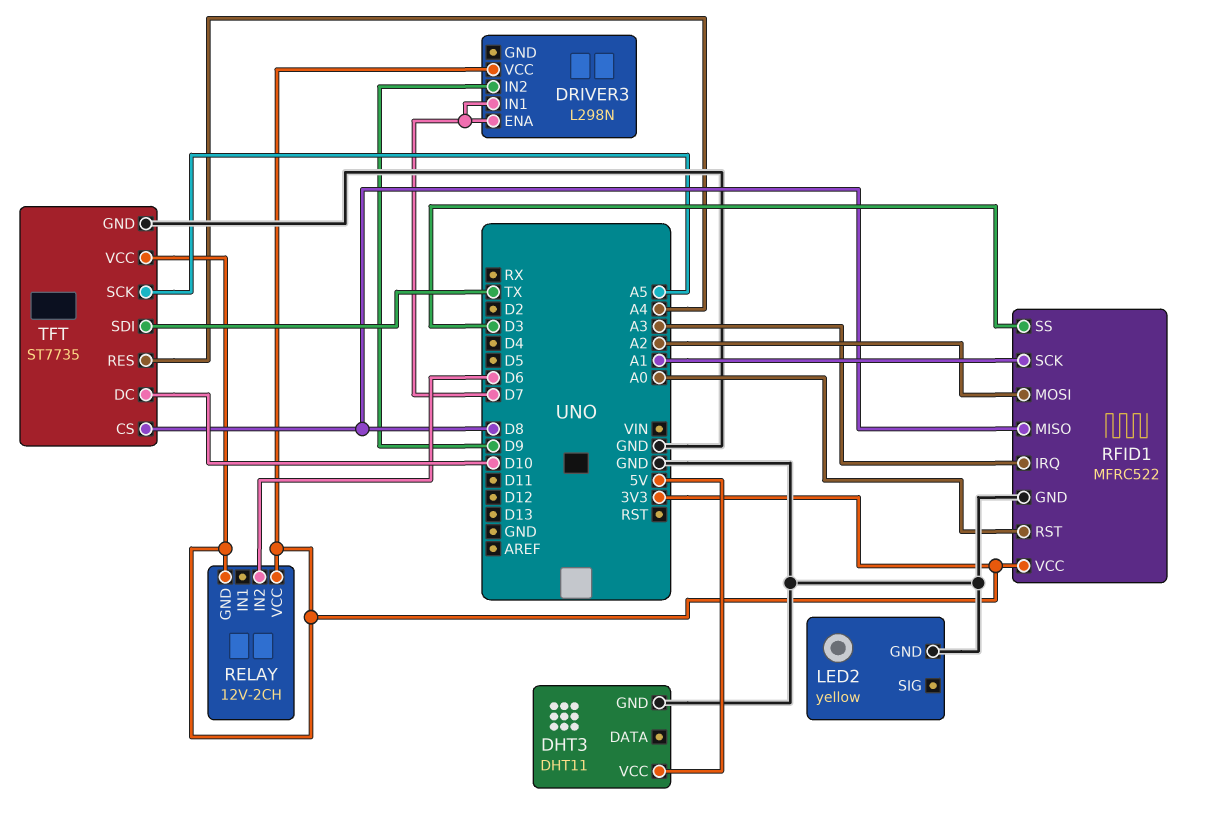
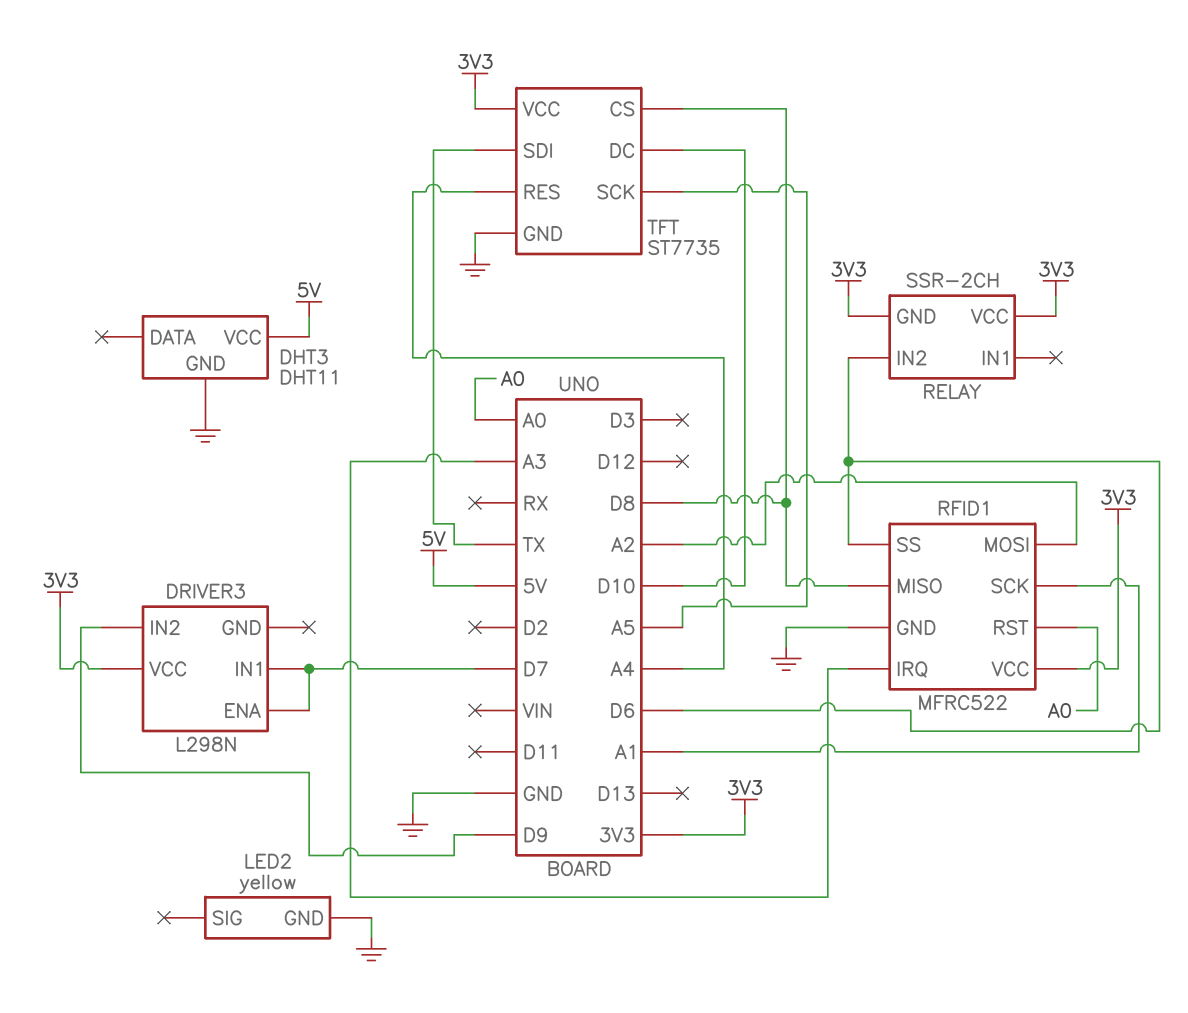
RELAY: 12V-2CH -> SSR-2CH
RFID1 pin SS: D3 -> D6

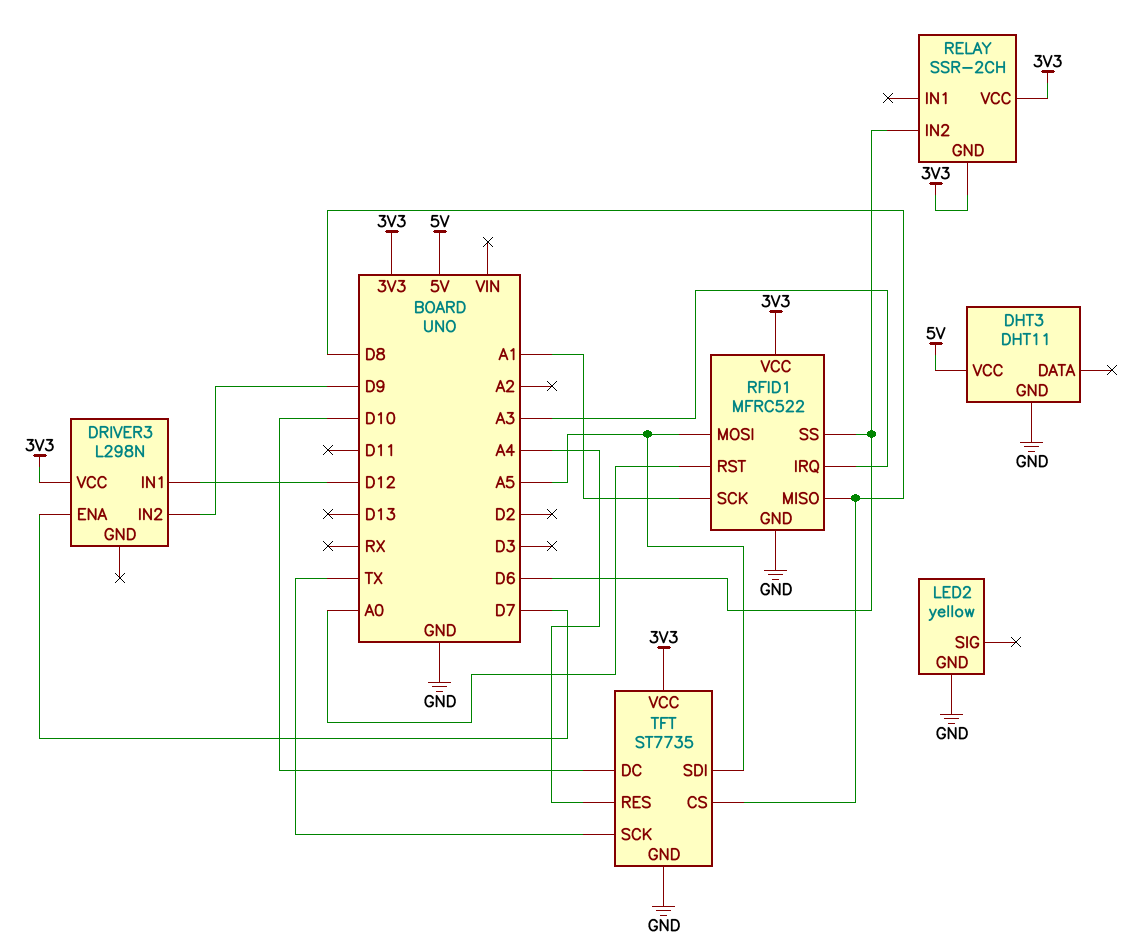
DRIVER3 pin IN1: D7 -> D12
RFID1 pin MOSI: A2 -> A5
TFT pin SCK: A5 -> TX
TFT pin SDI: TX -> A5

